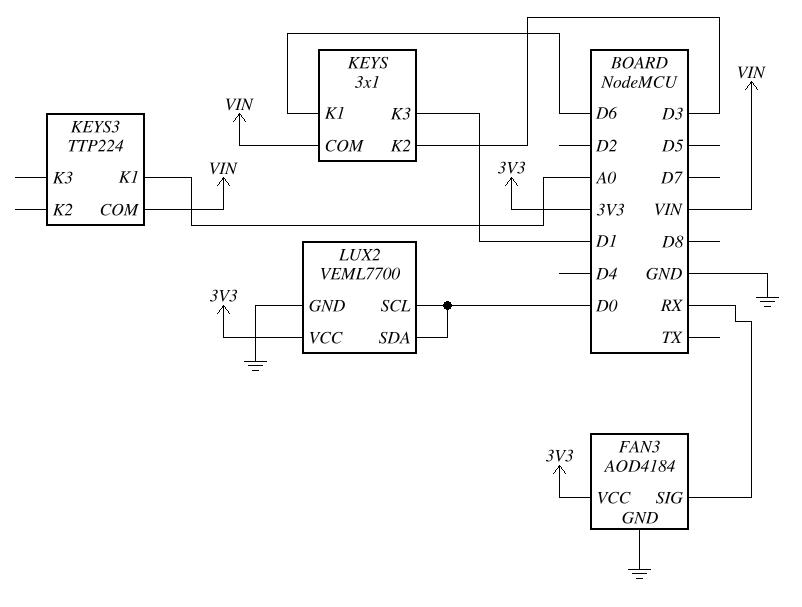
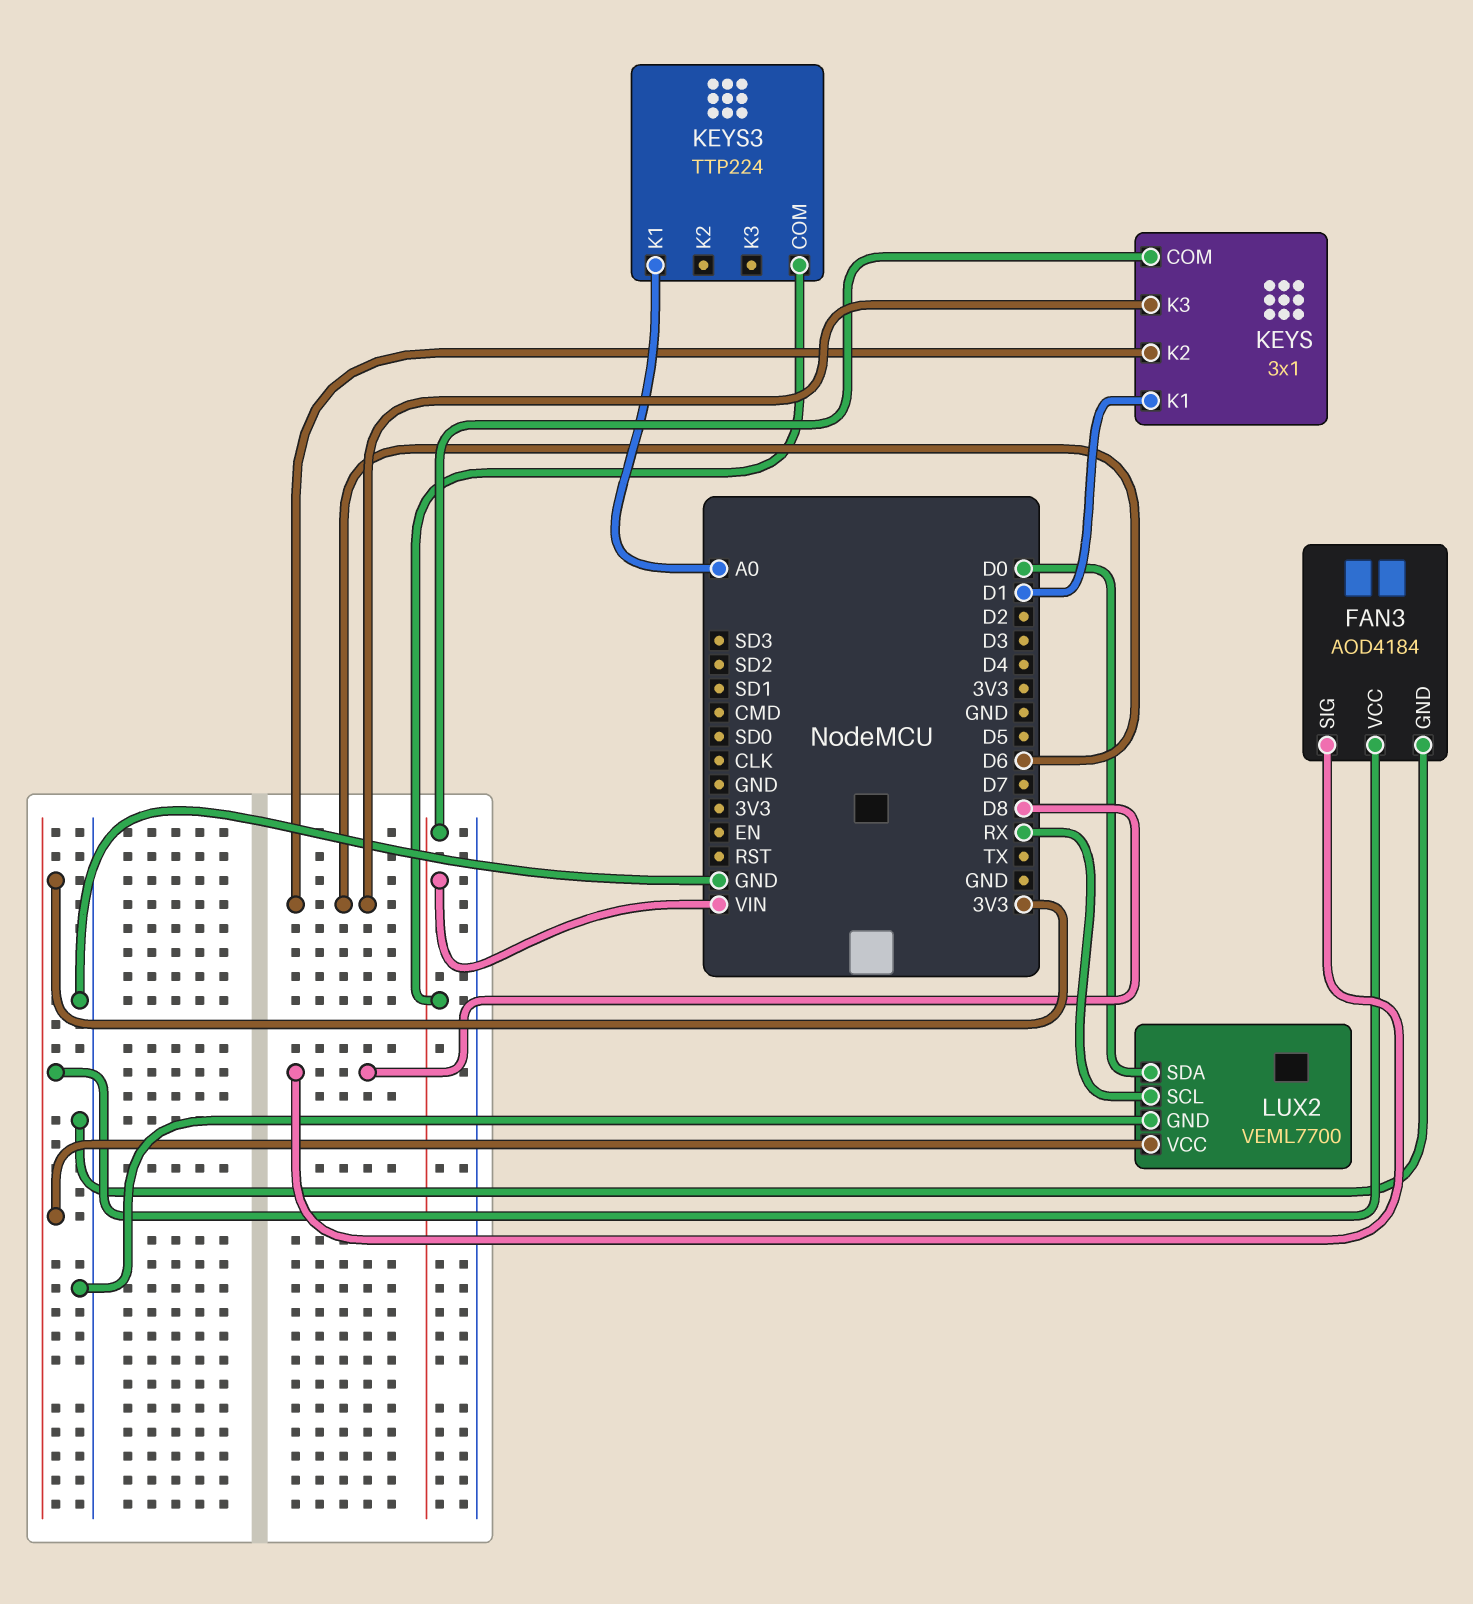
FAN3 pin SIG: RX -> D8
KEYS pin K1: D6 -> D1
KEYS pin K2: D3 -> D6
KEYS pin K3: D1 -> D6
LUX2 pin SCL: D0 -> RX

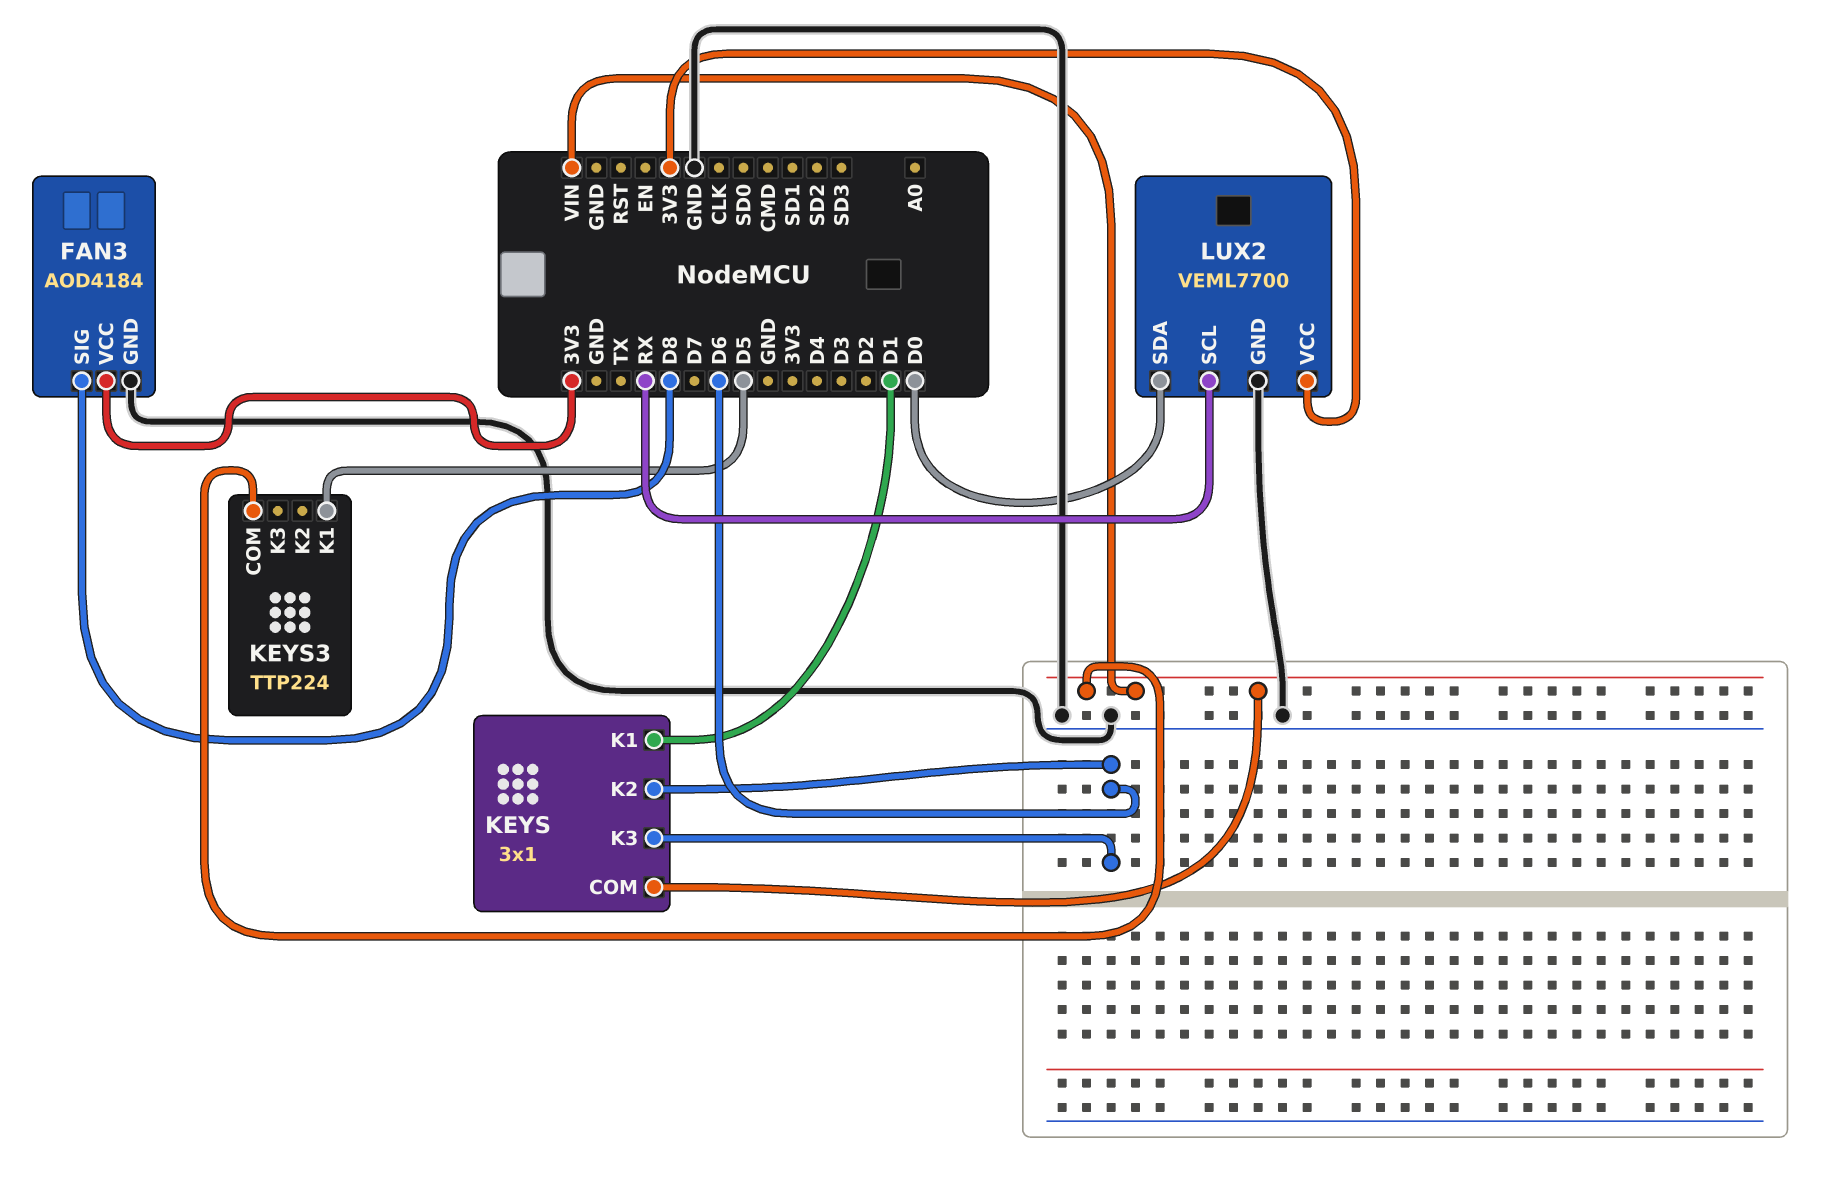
KEYS3 pin K1: A0 -> D5

